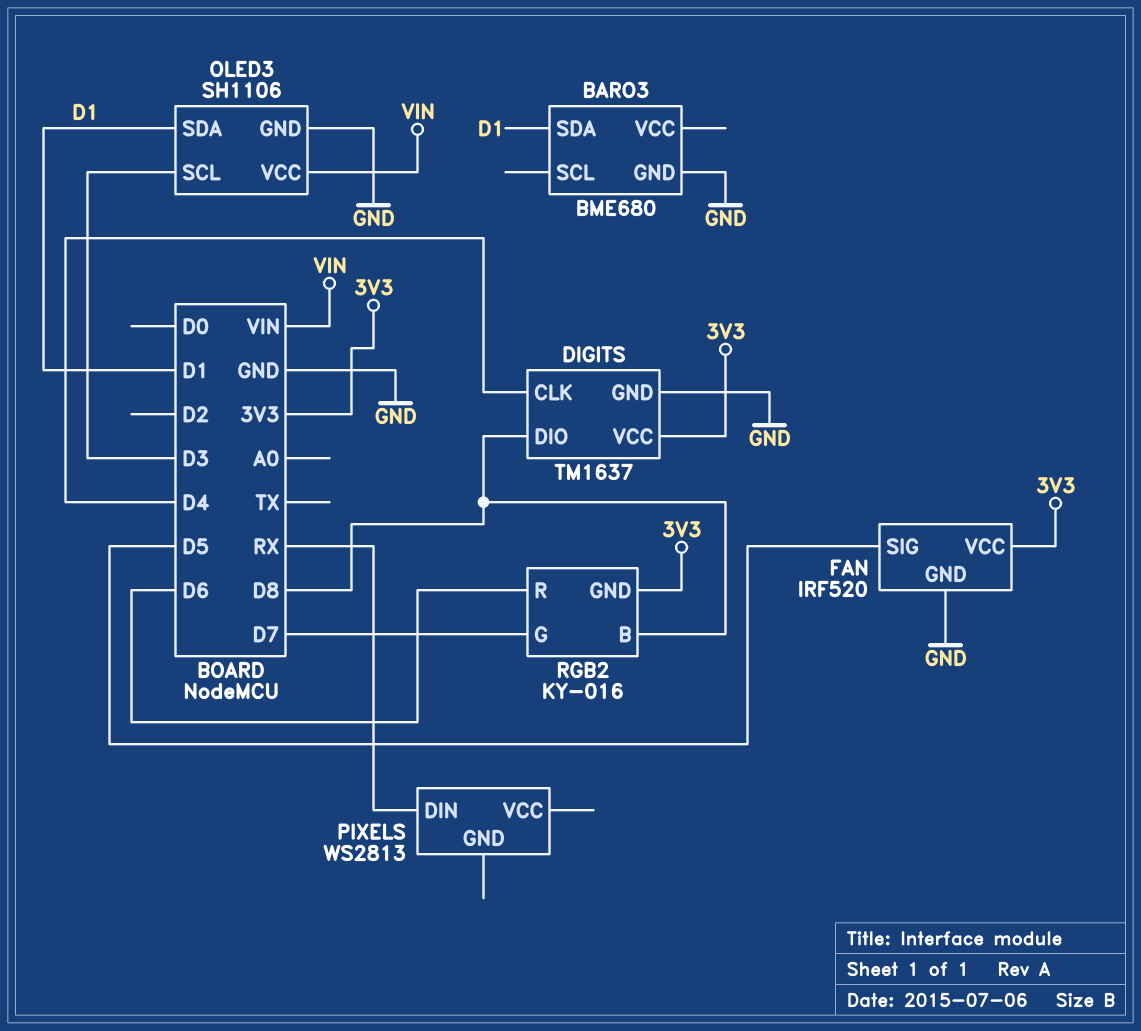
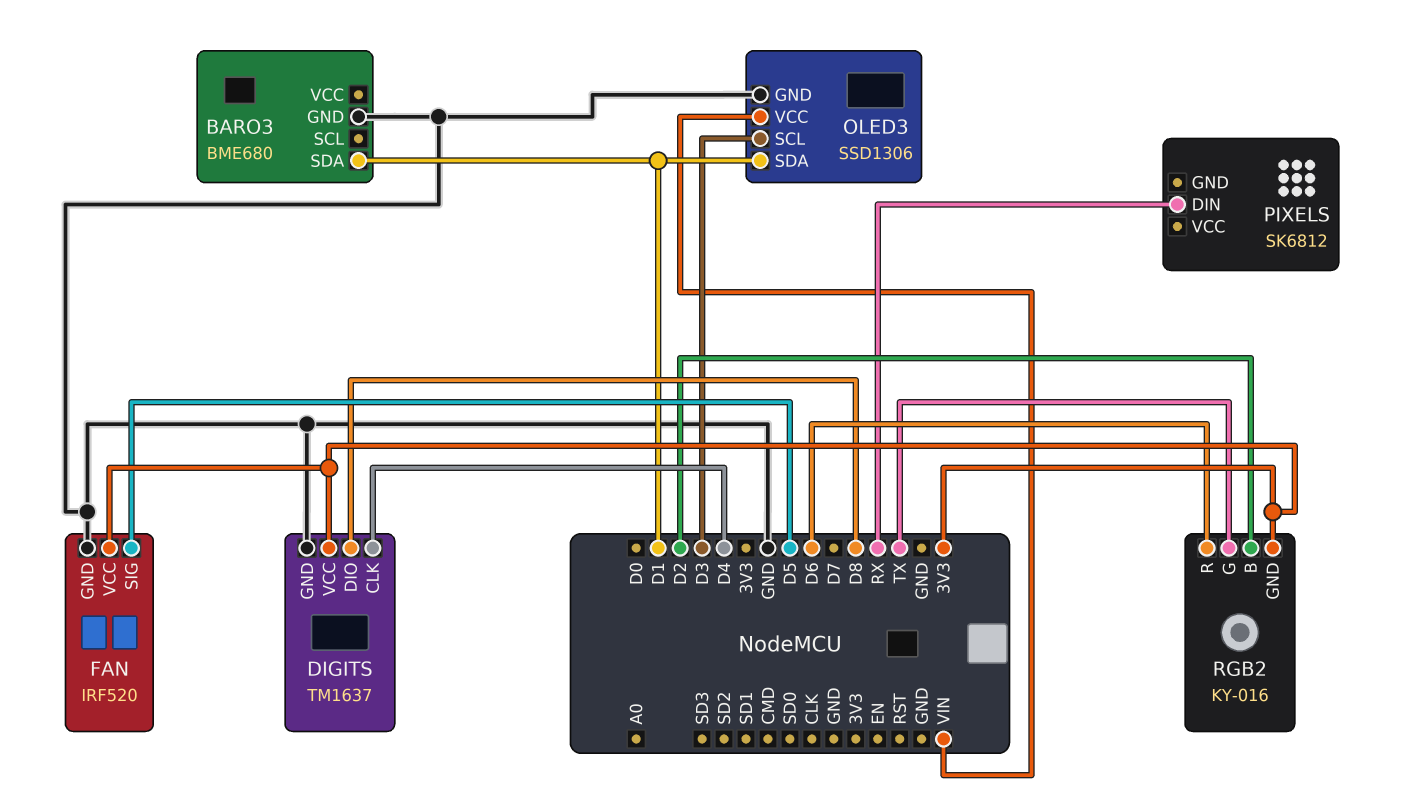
OLED3: SH1106 -> SSD1306
PIXELS: WS2813 -> SK6812
RGB2 pin B: D8 -> D2
RGB2 pin G: D7 -> TX

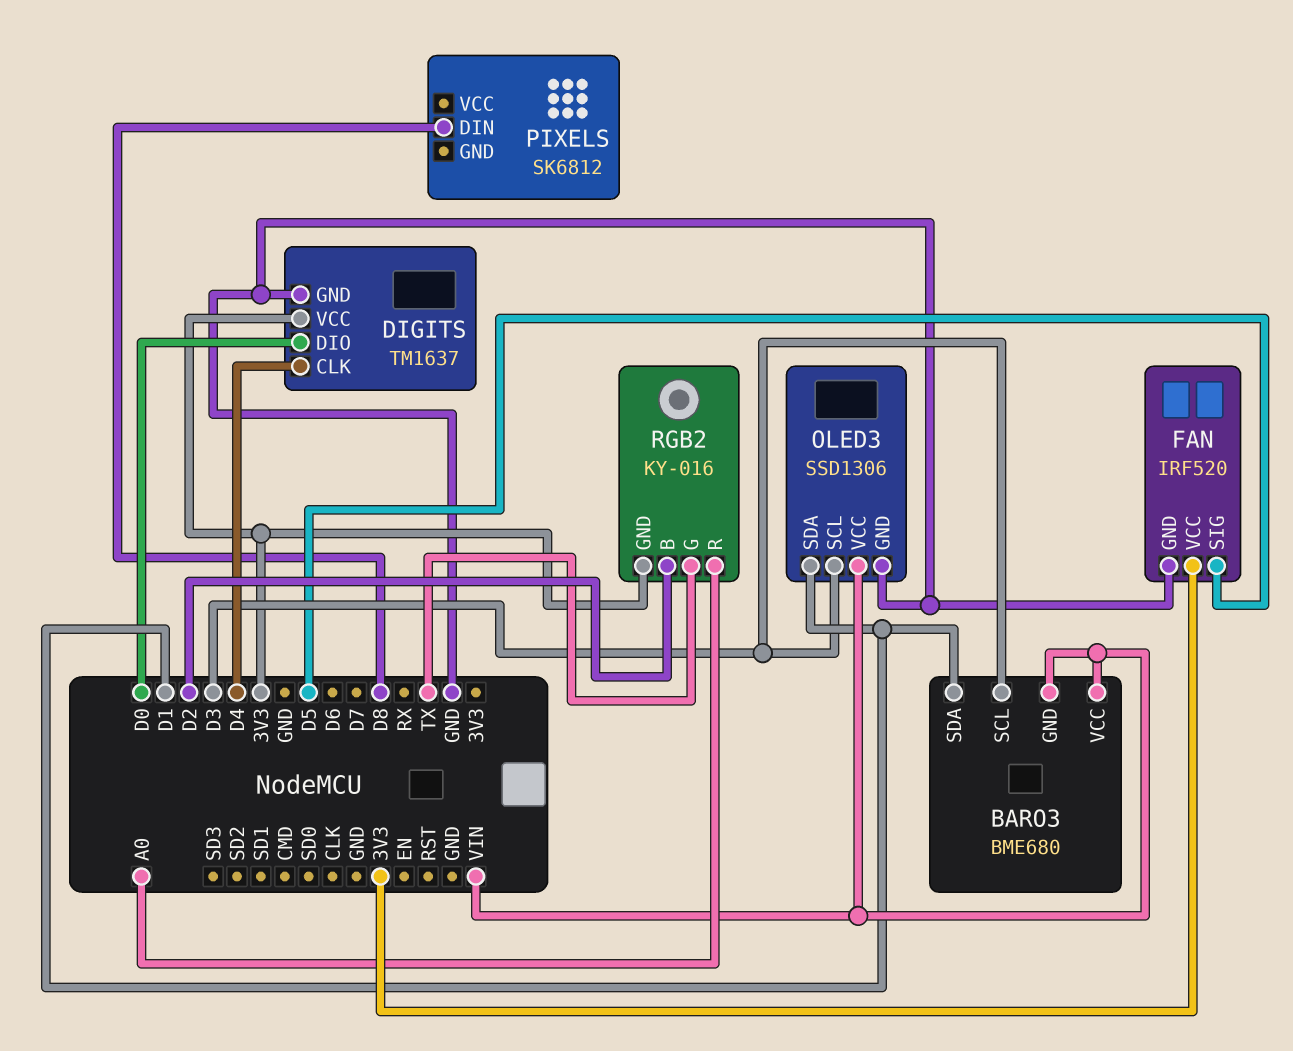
BARO3 pin GND: GND -> VIN
BARO3 pin SCL: none -> D3
BARO3 pin VCC: none -> VIN
DIGITS pin DIO: D8 -> D0
PIXELS pin DIN: RX -> D8
RGB2 pin R: D6 -> A0

